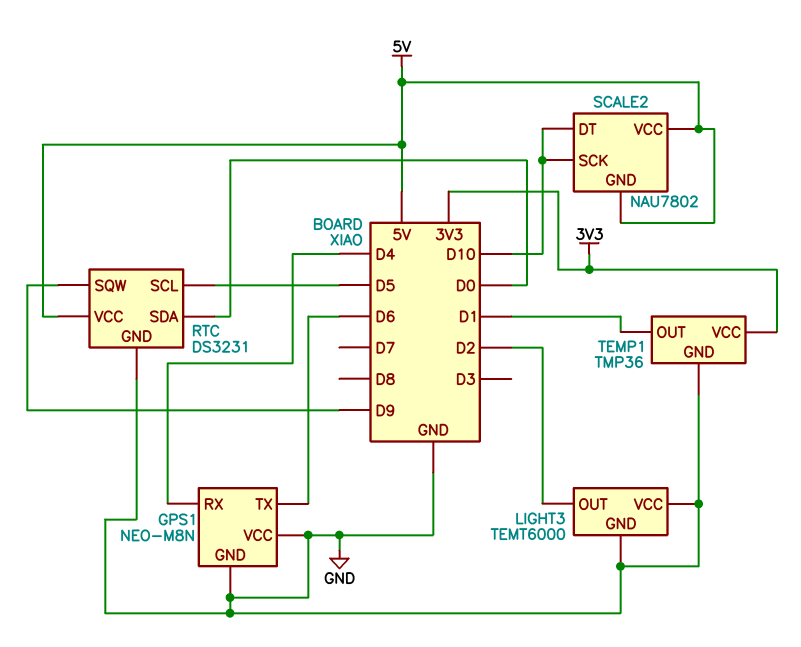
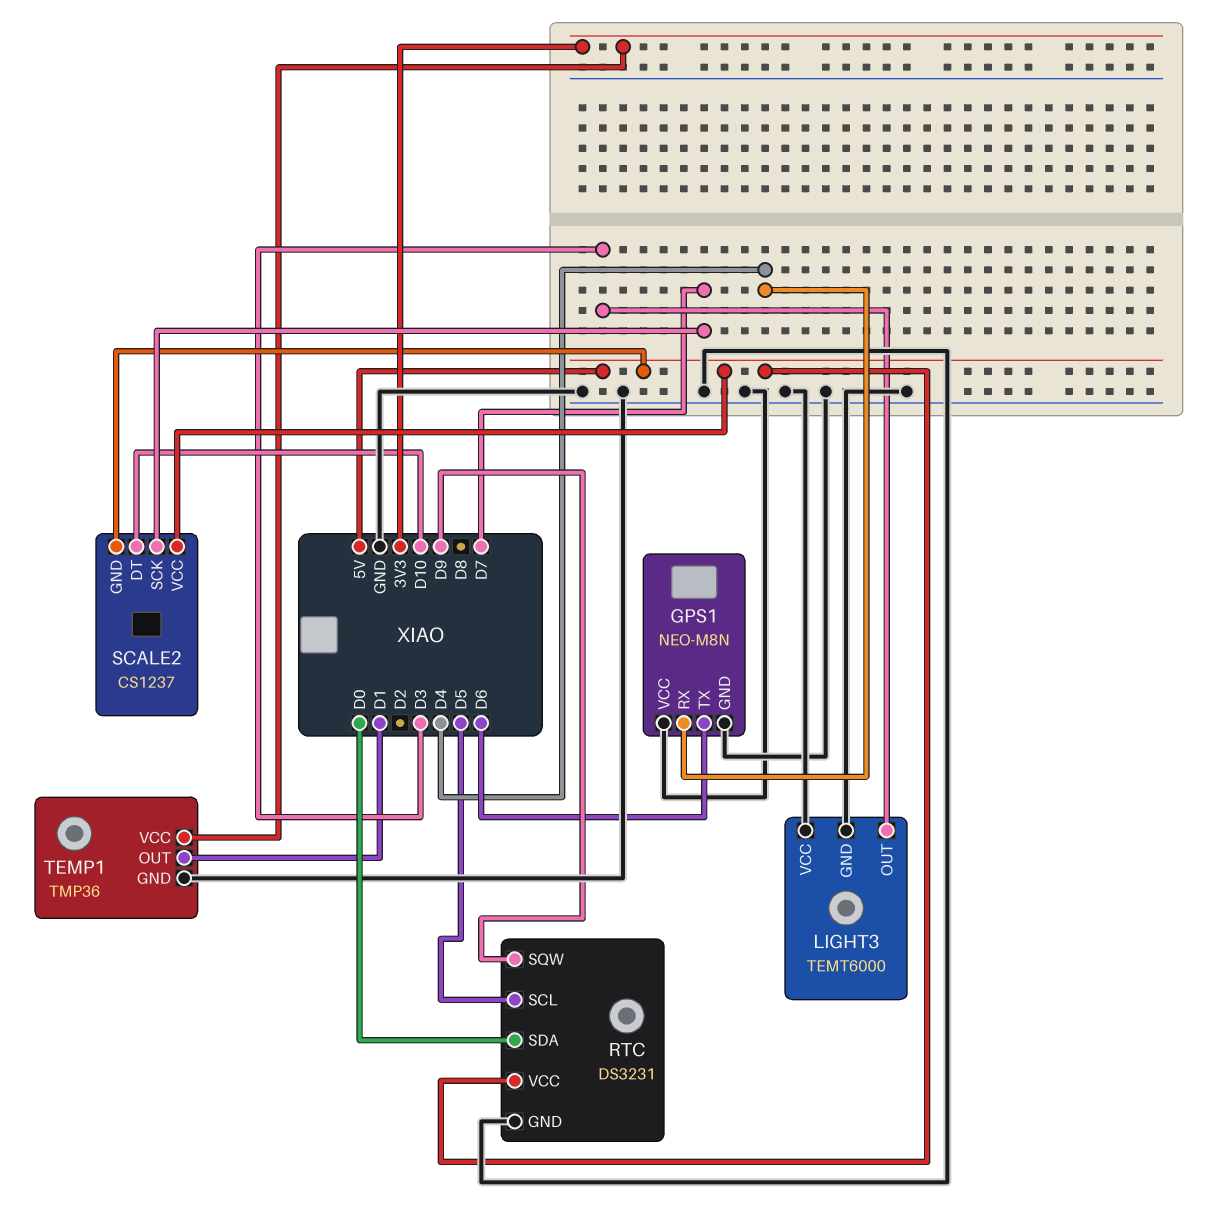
LIGHT3 pin OUT: D2 -> D3
SCALE2: NAU7802 -> CS1237
SCALE2 pin SCK: D10 -> D7

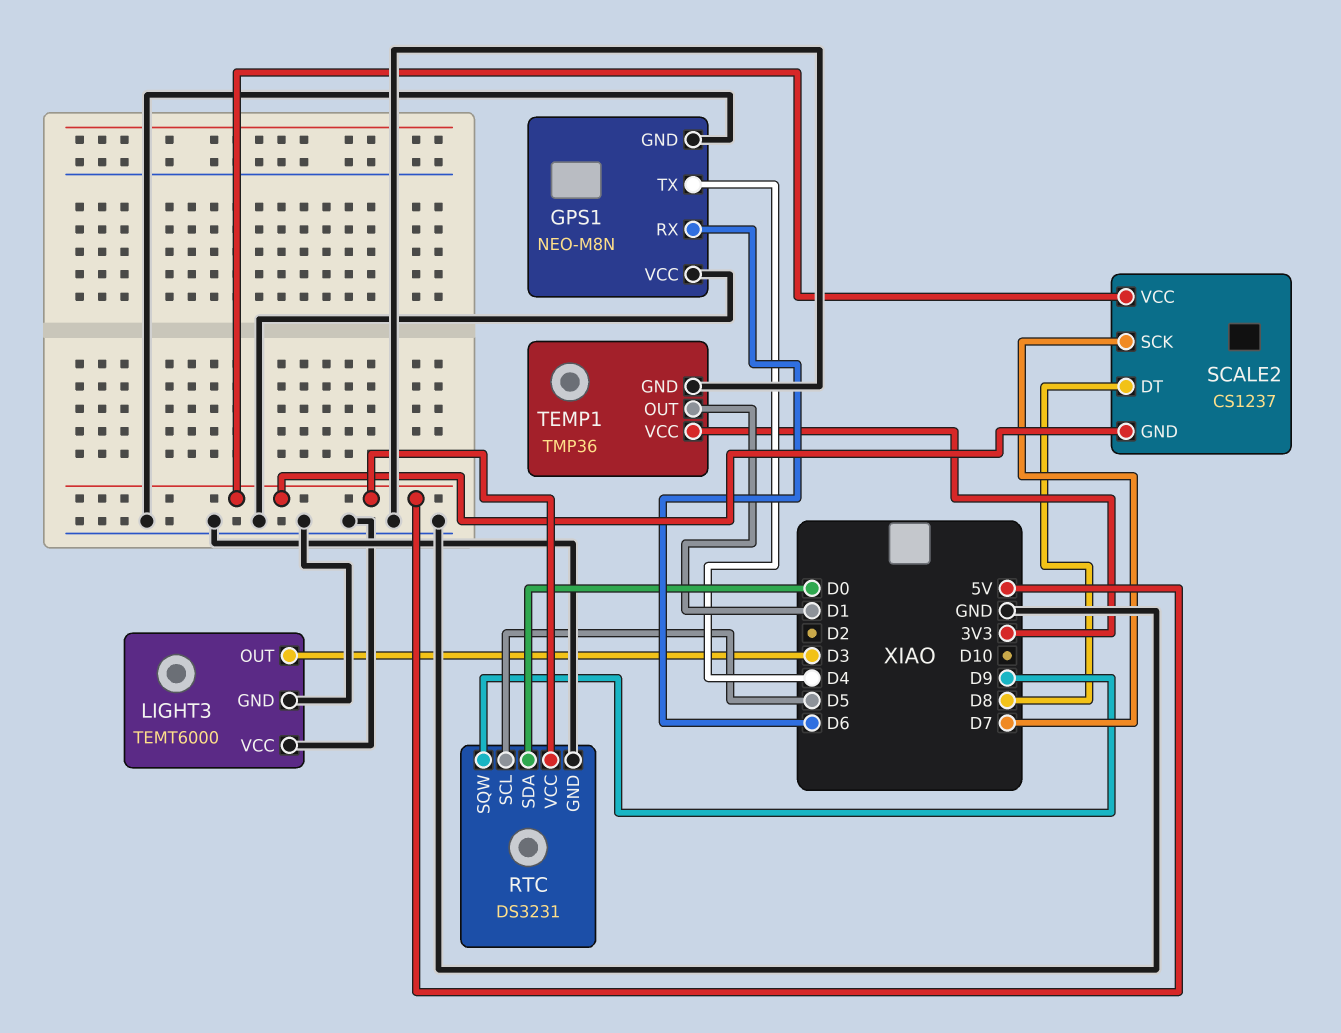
GPS1 pin RX: D4 -> D6
GPS1 pin TX: D6 -> D4
SCALE2 pin DT: D10 -> D8

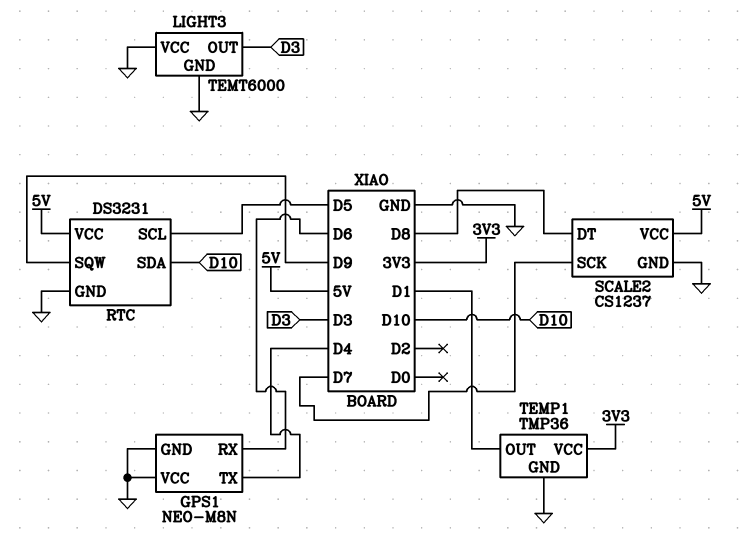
RTC pin SDA: D0 -> D10
SCALE2 pin GND: 5V -> GND

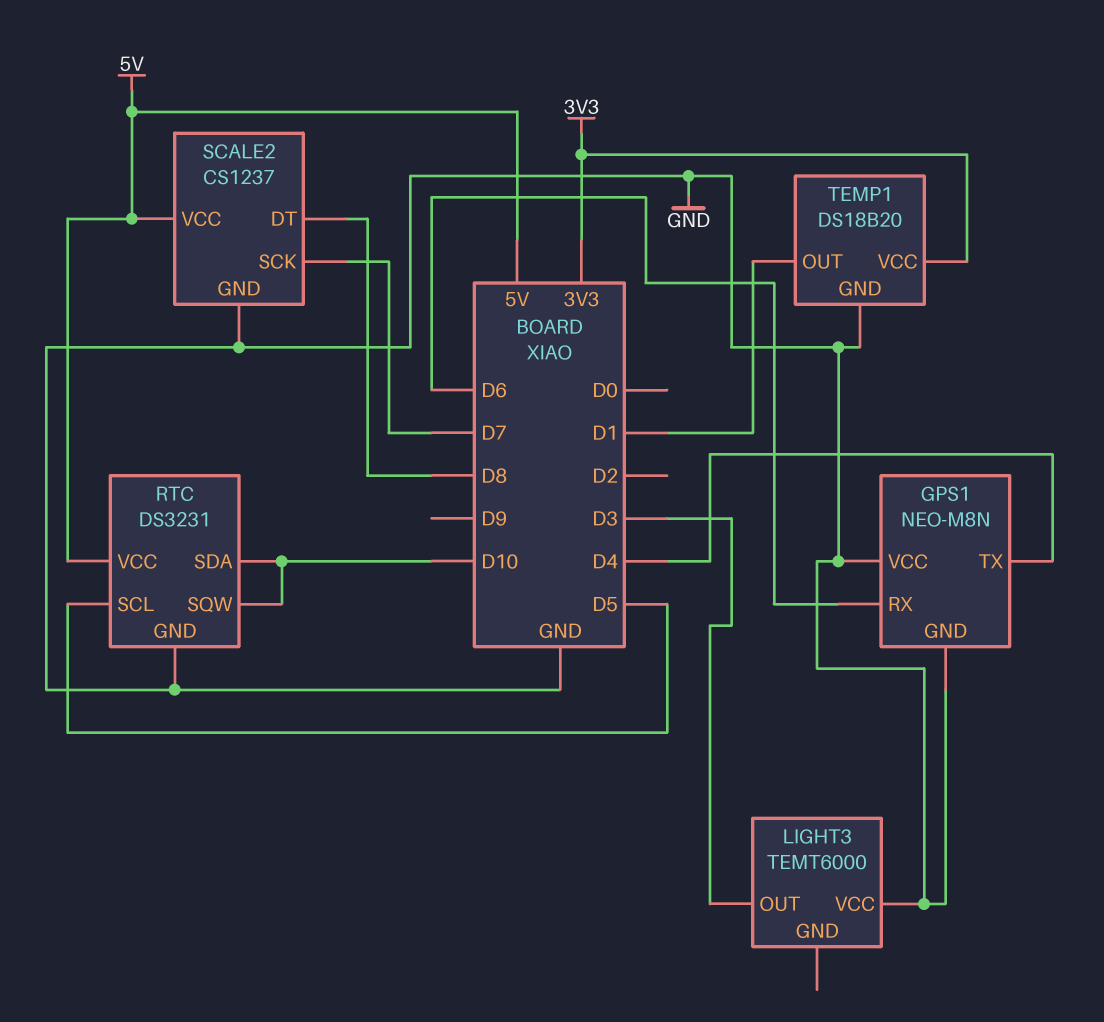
LIGHT3 pin GND: GND -> none
RTC pin SQW: D9 -> D10
TEMP1: TMP36 -> DS18B20

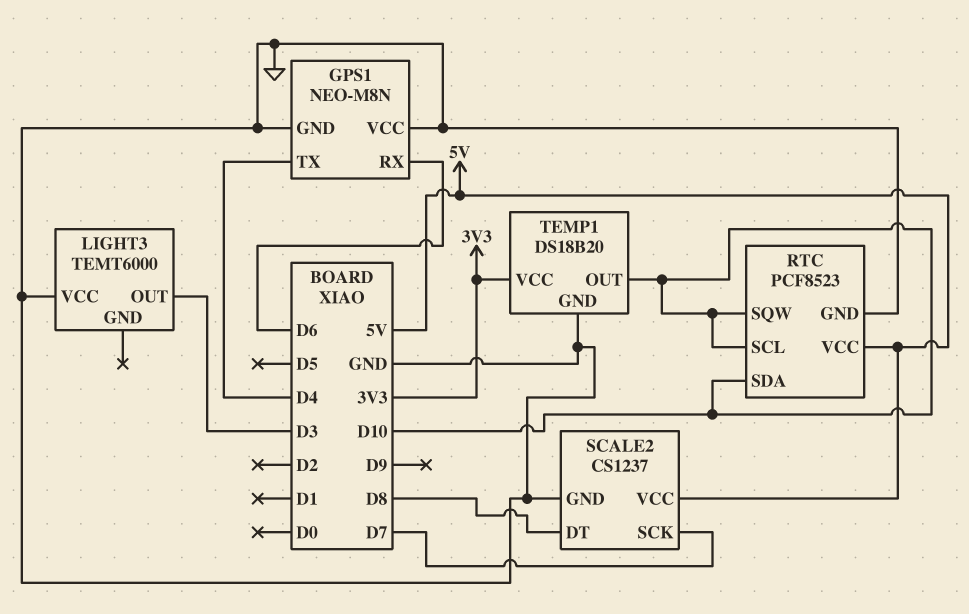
RTC: DS3231 -> PCF8523
RTC pin SCL: D5 -> D10
TEMP1 pin OUT: D1 -> D10

